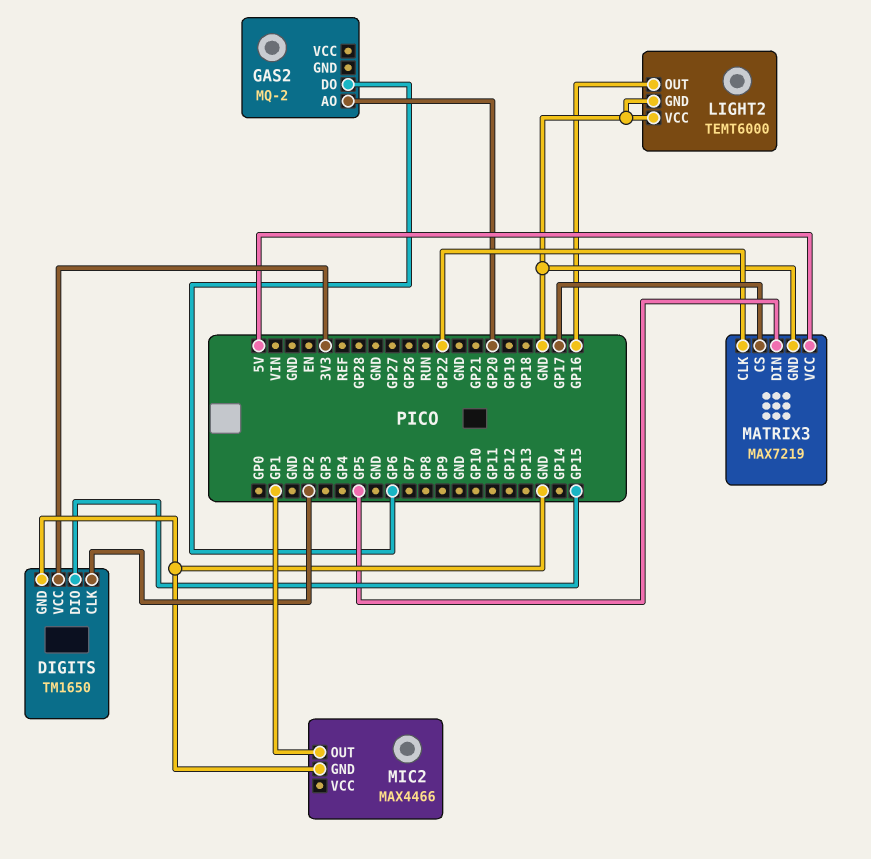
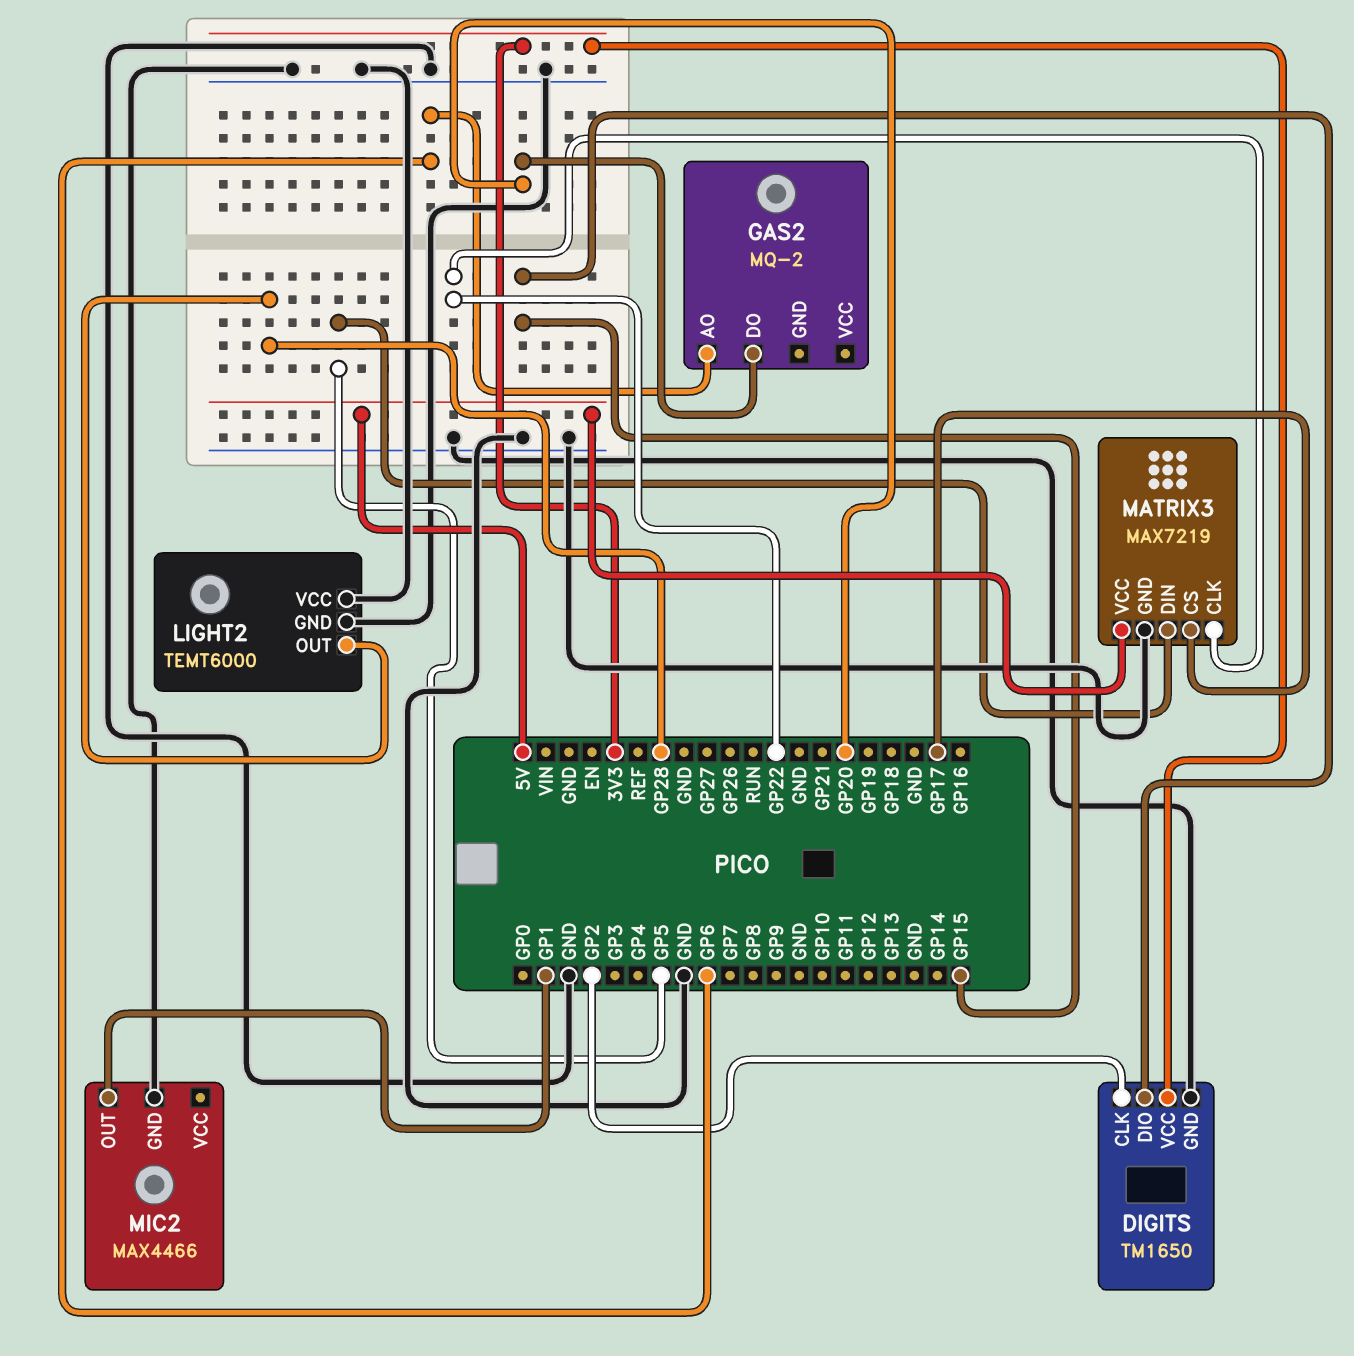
GAS2 pin AO: GP20 -> GP6
GAS2 pin DO: GP6 -> GP20
LIGHT2 pin OUT: GP16 -> GP28

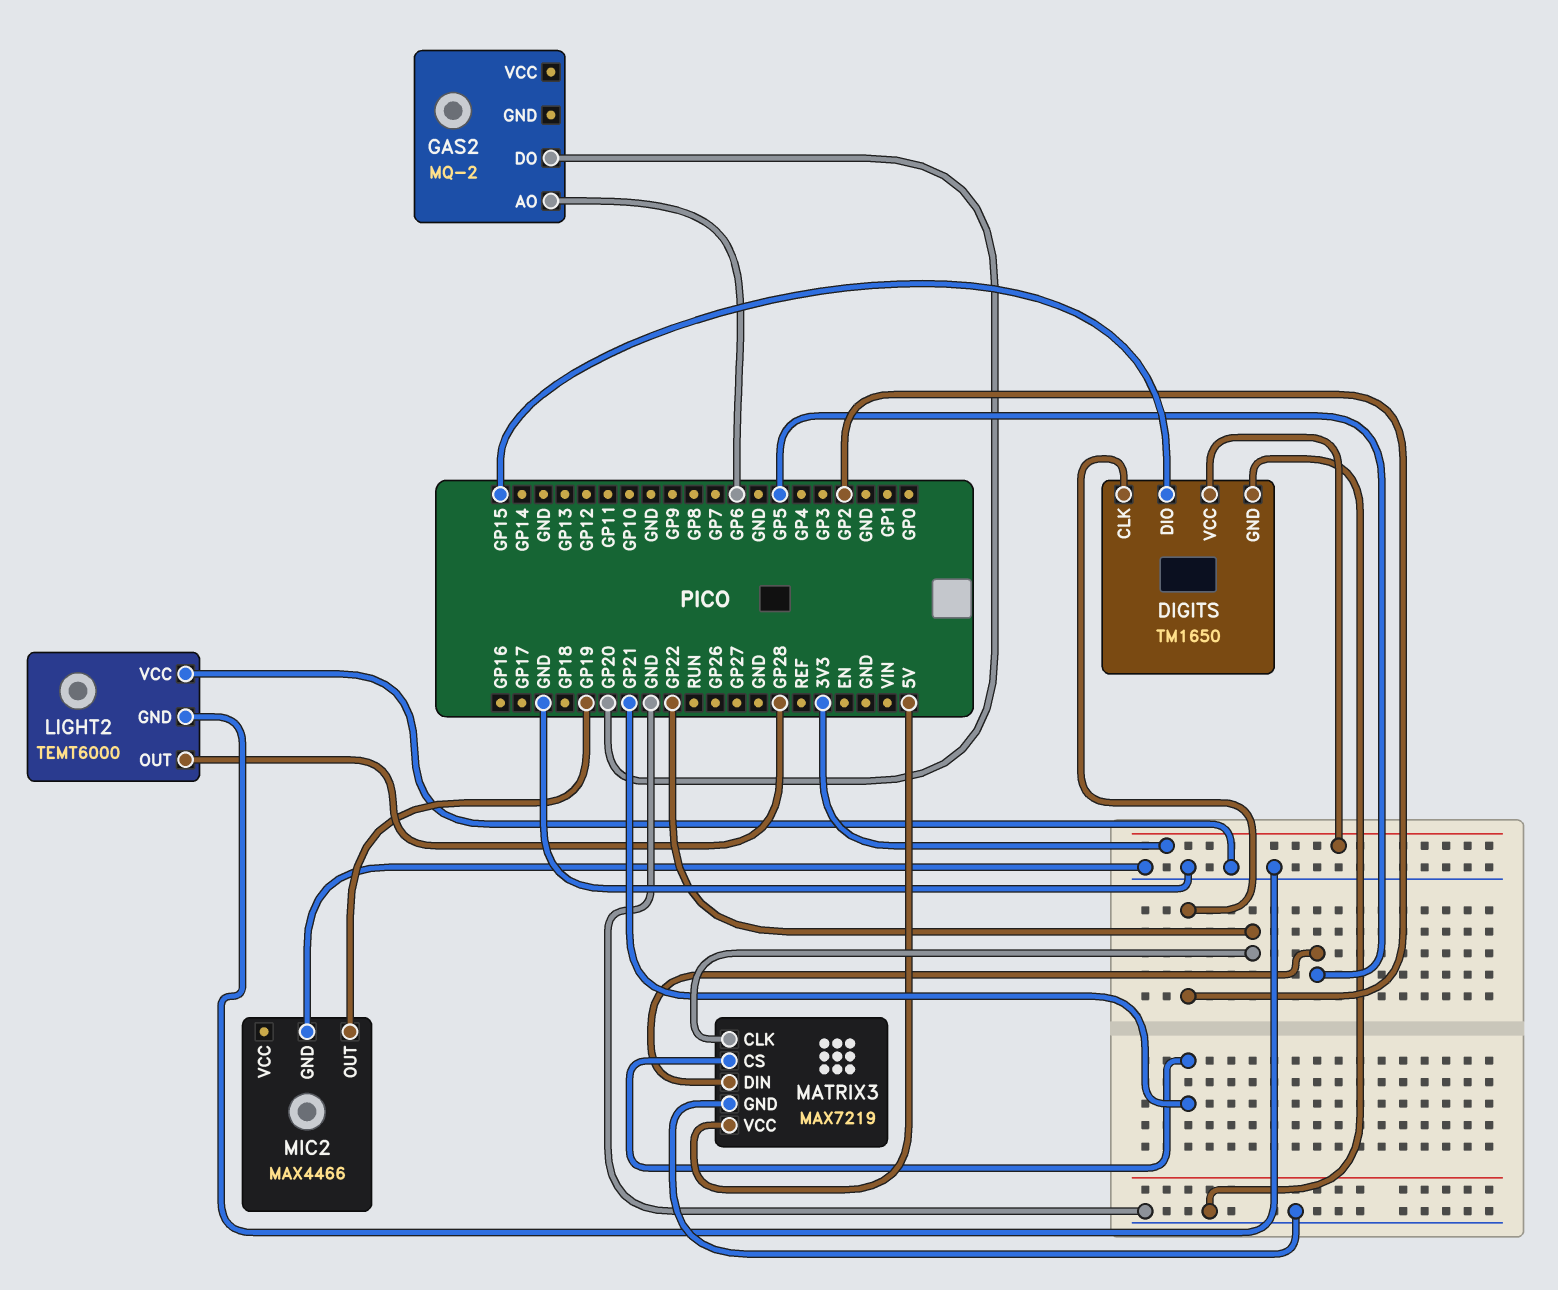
MATRIX3 pin CS: GP17 -> GP21
MIC2 pin OUT: GP1 -> GP19

